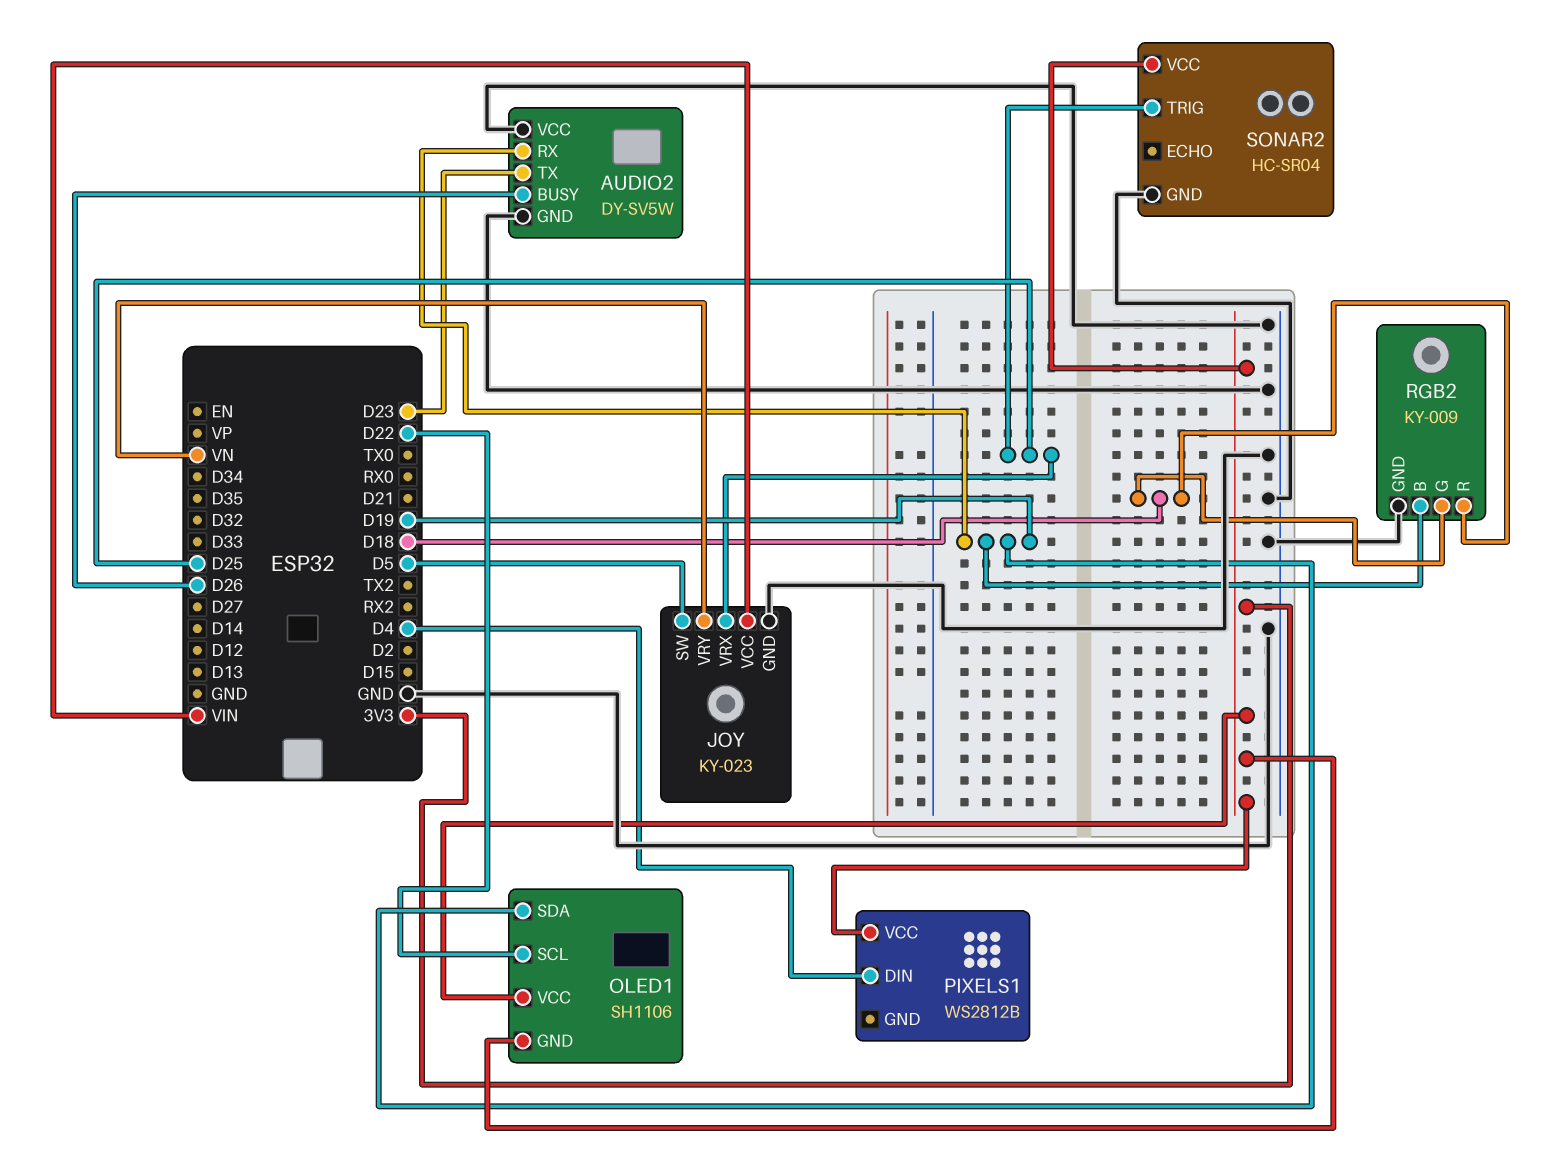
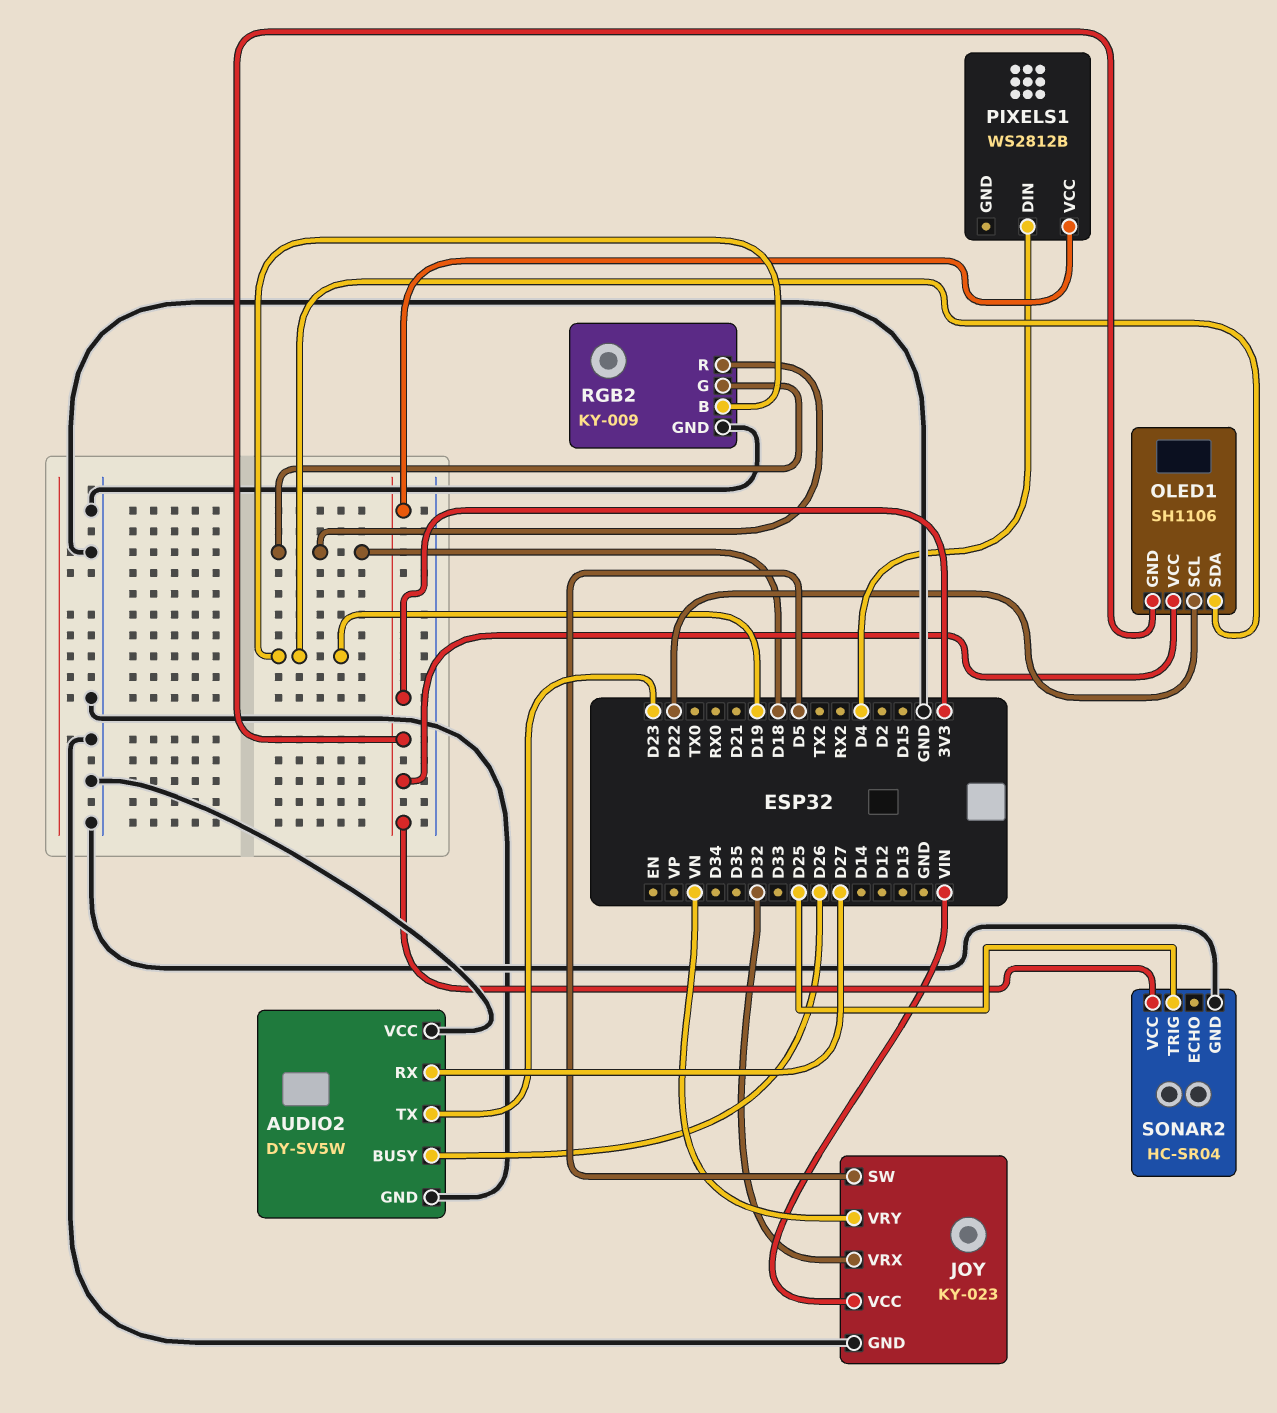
AUDIO2 pin RX: D19 -> D27
JOY pin VRX: D25 -> D32

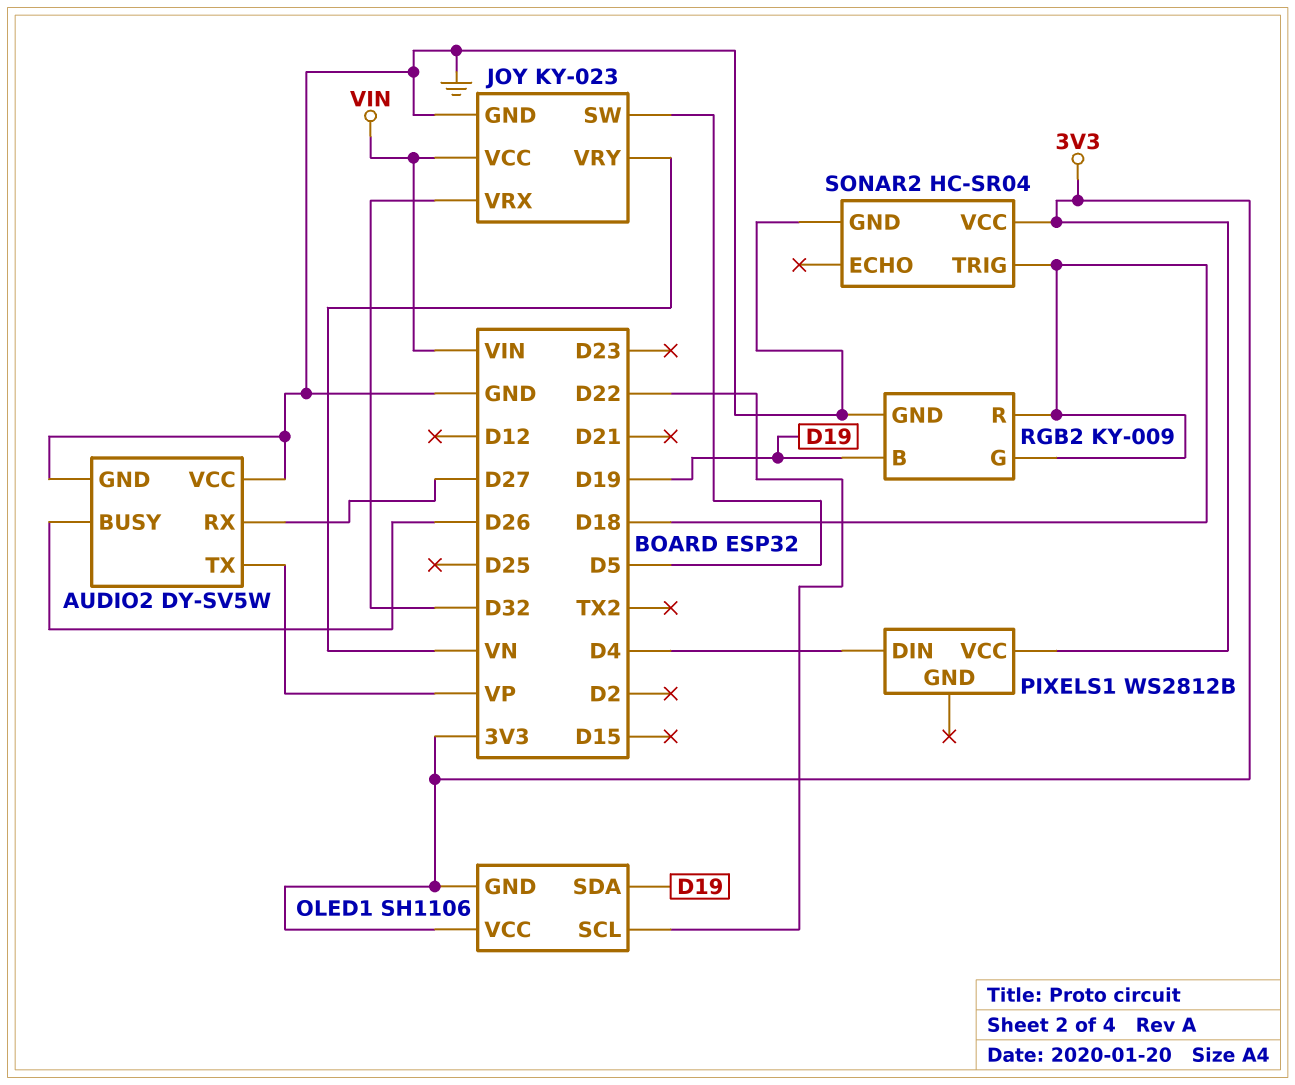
AUDIO2 pin TX: D23 -> VP
SONAR2 pin TRIG: D25 -> D18

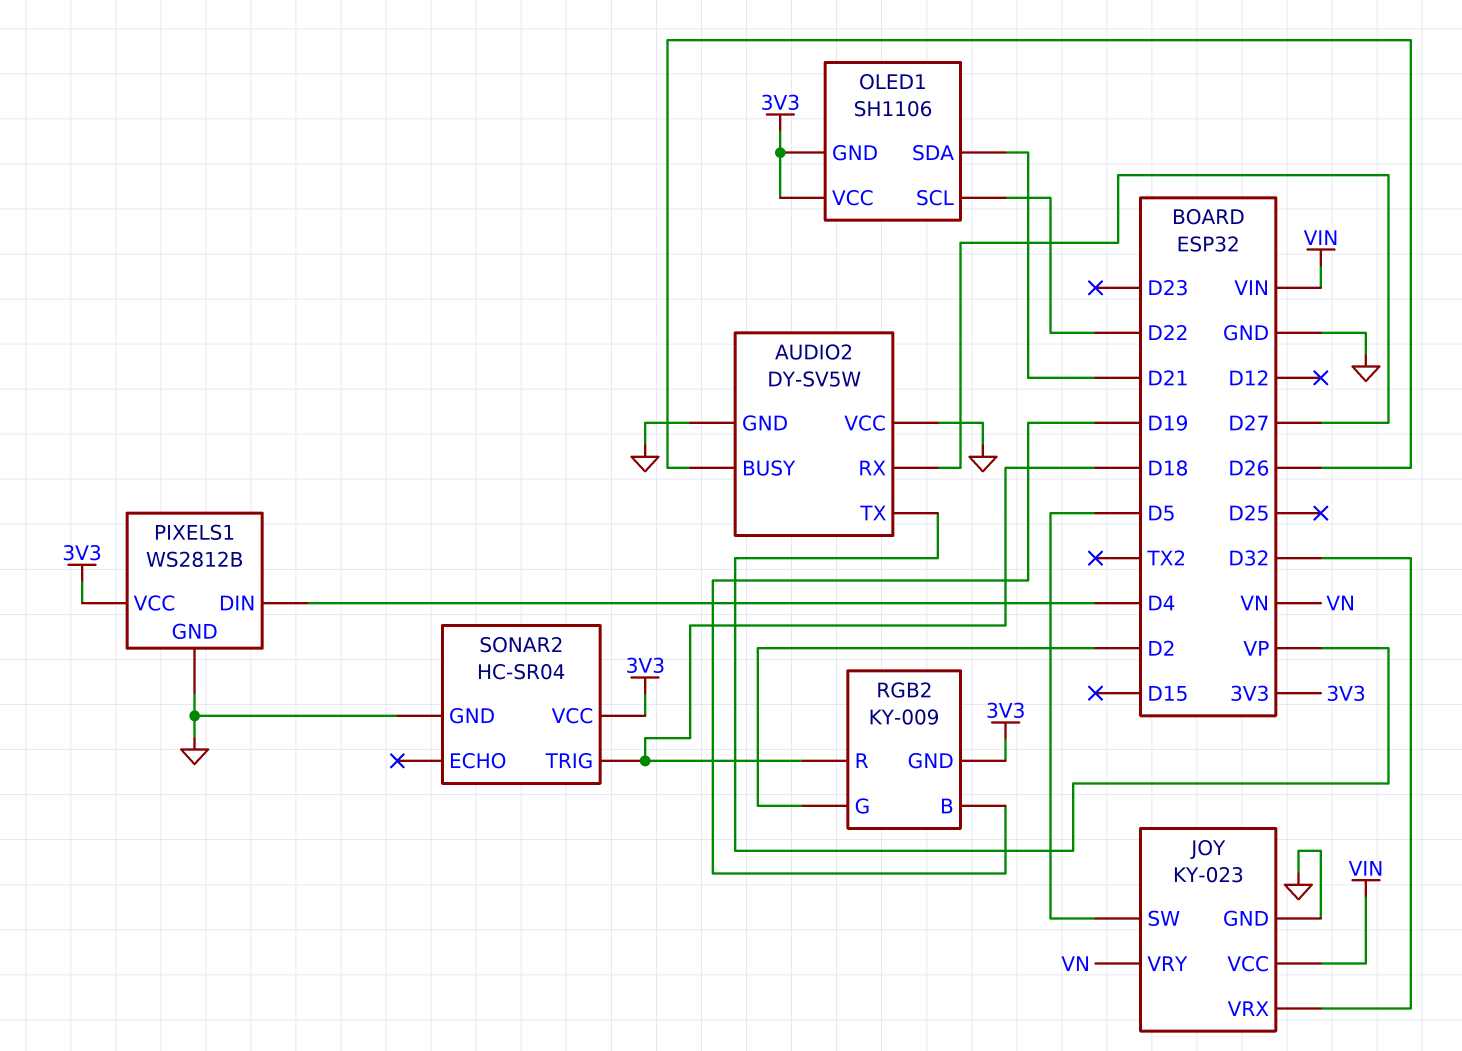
OLED1 pin SDA: D19 -> D21
PIXELS1 pin GND: none -> GND
RGB2 pin G: D18 -> D2
RGB2 pin GND: GND -> 3V3

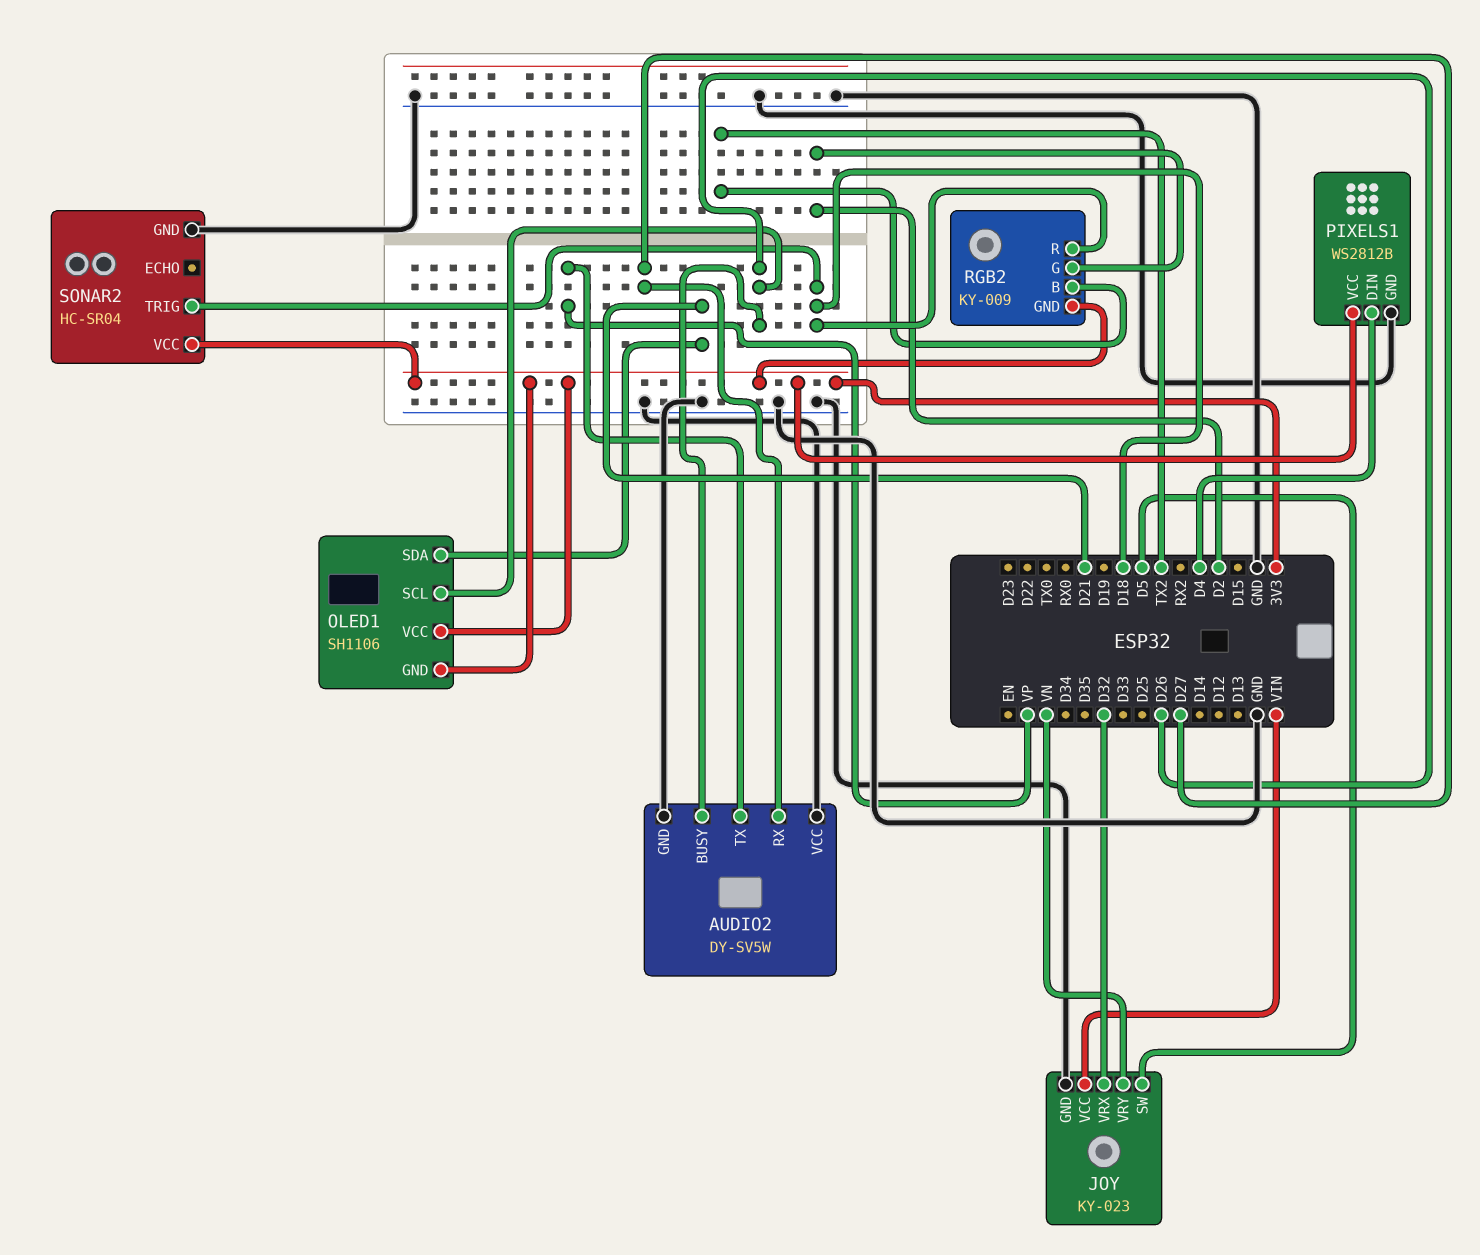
OLED1 pin SCL: D22 -> D26
RGB2 pin B: D19 -> TX2

